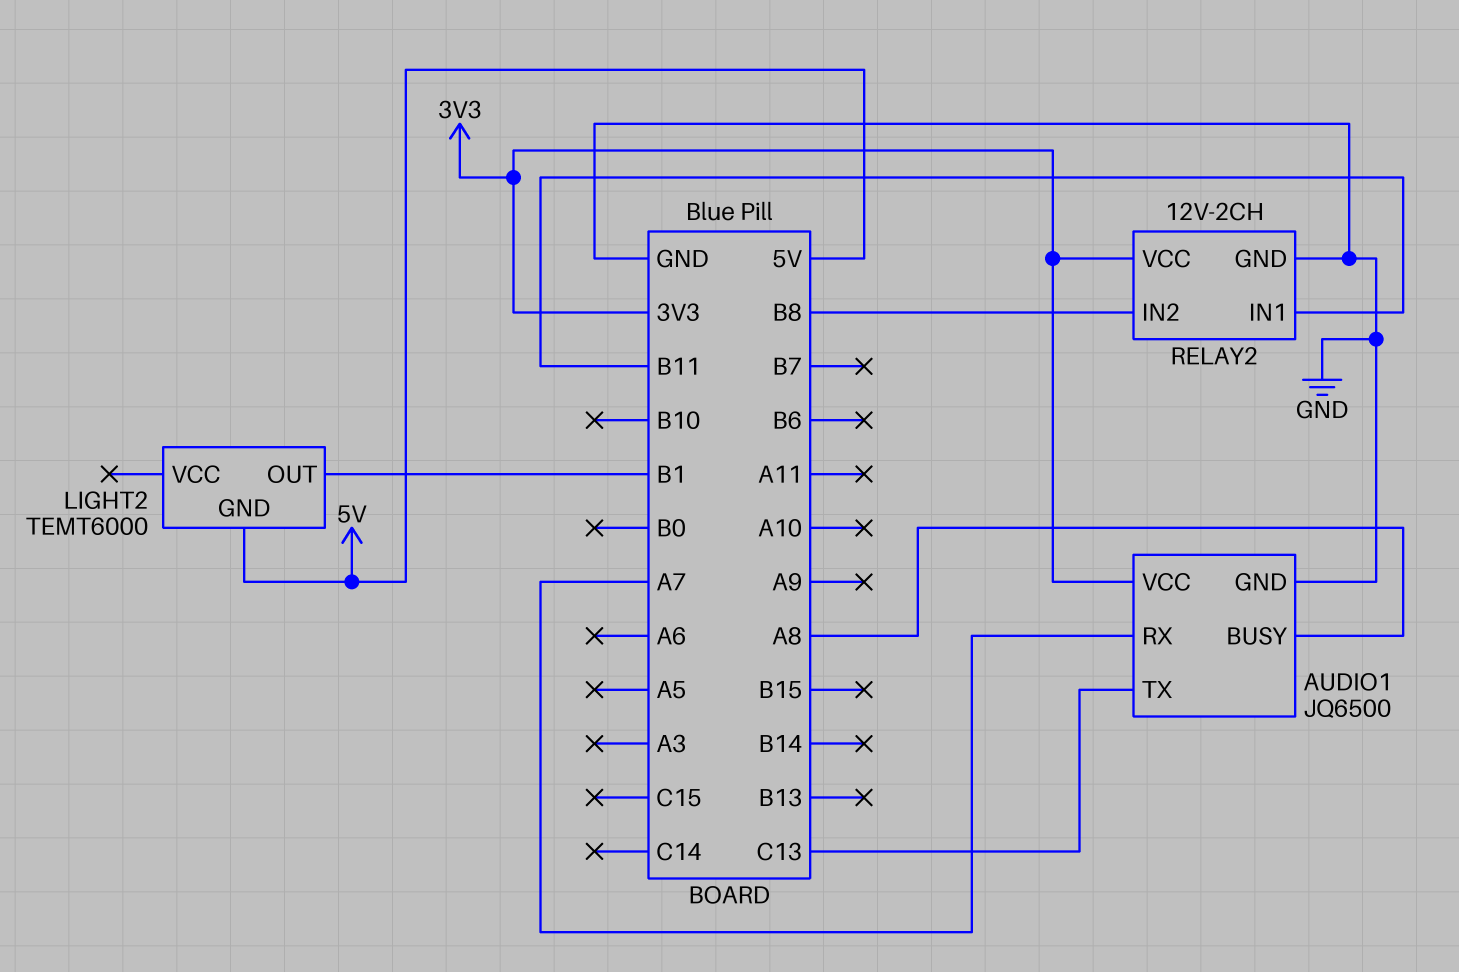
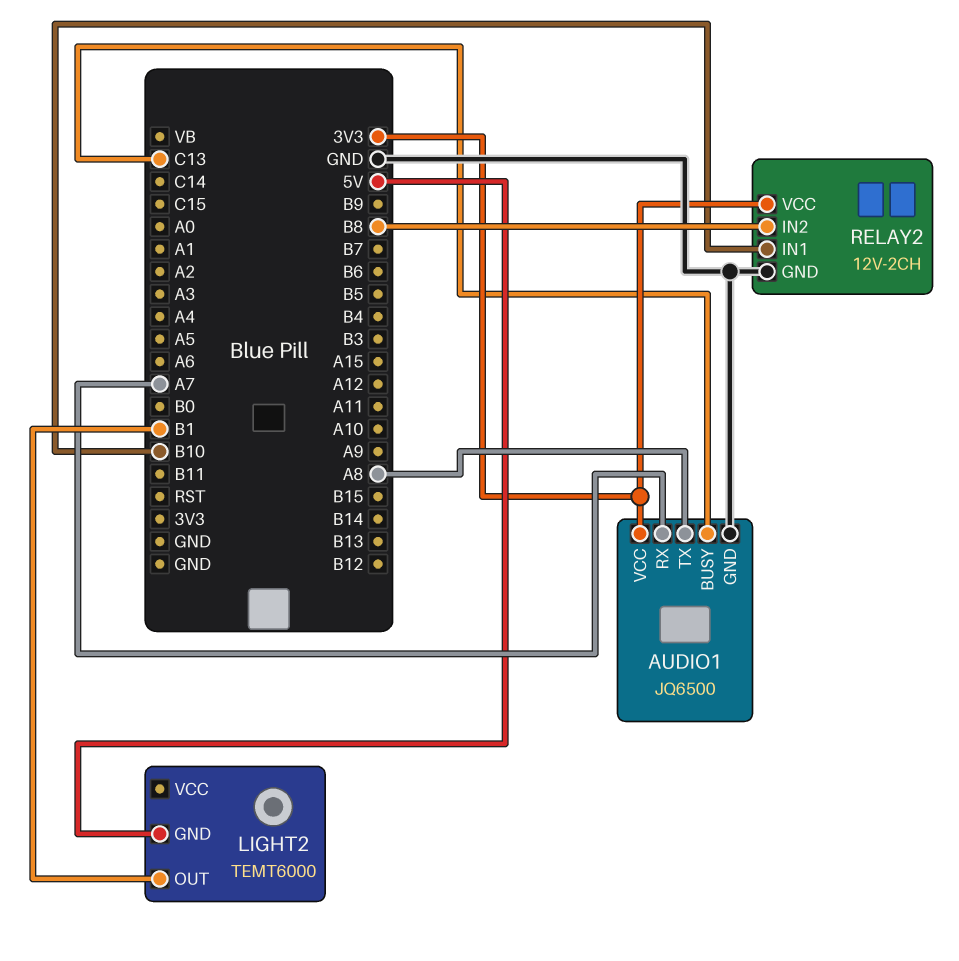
AUDIO1 pin BUSY: A8 -> C13
AUDIO1 pin TX: C13 -> A8
RELAY2 pin IN1: B11 -> B10

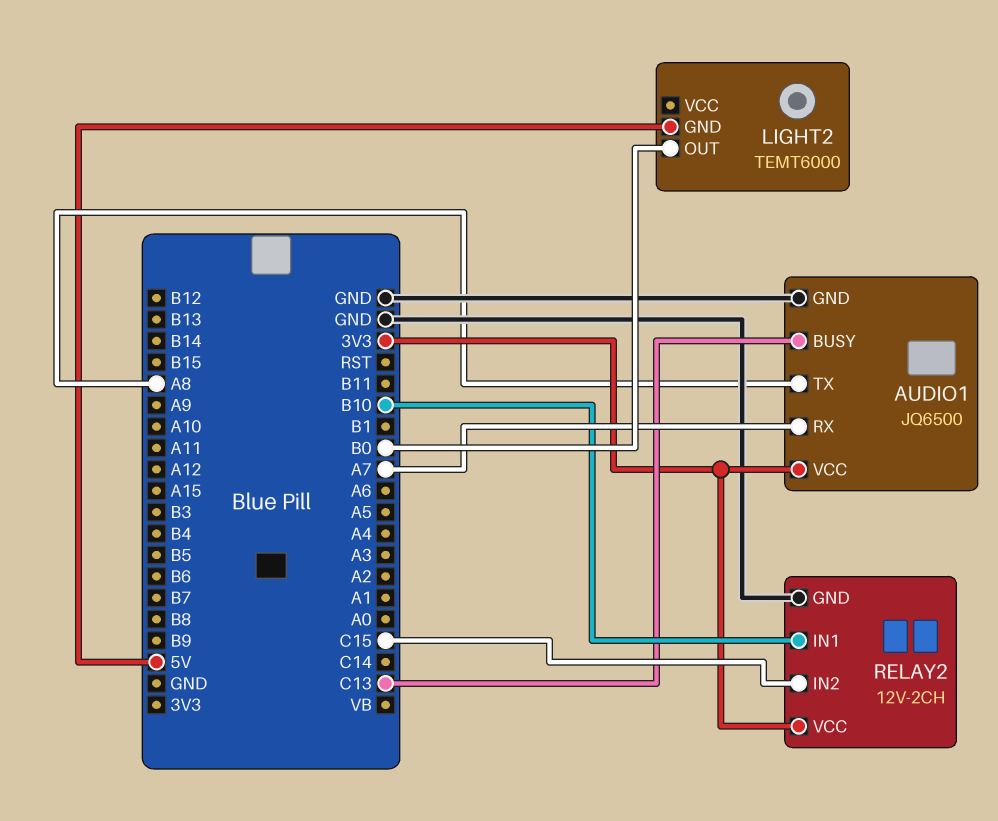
LIGHT2 pin OUT: B1 -> B0
RELAY2 pin IN2: B8 -> C15

